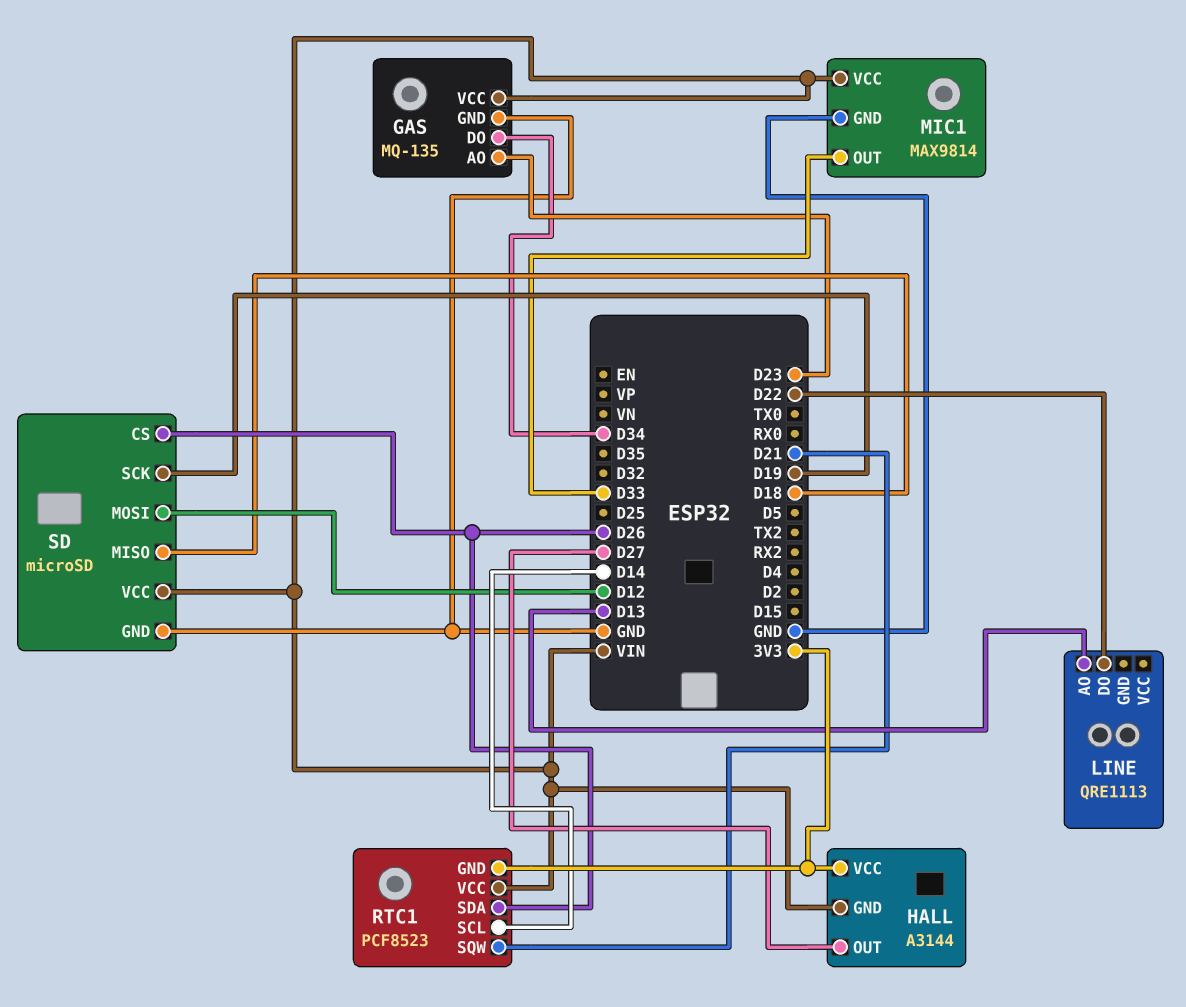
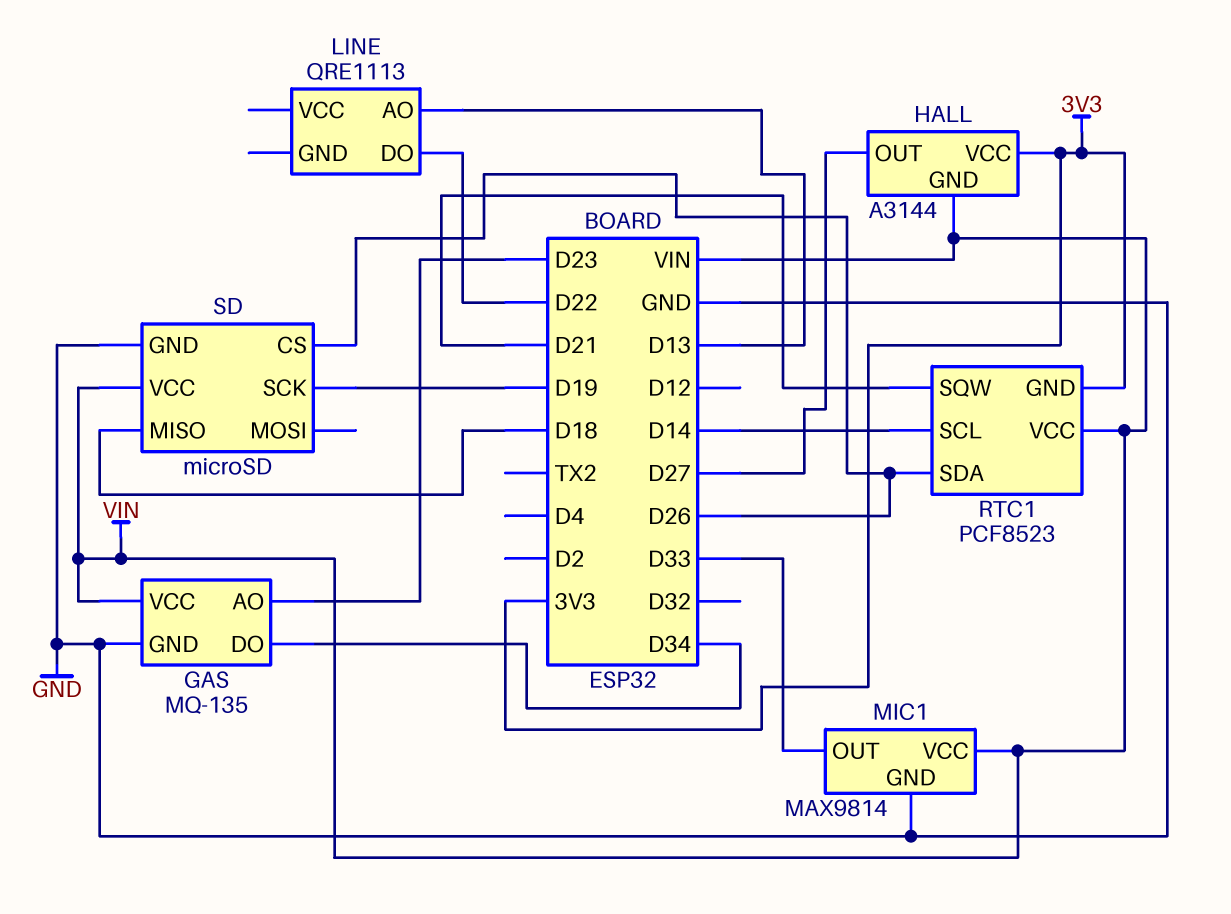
SD pin MOSI: D12 -> none

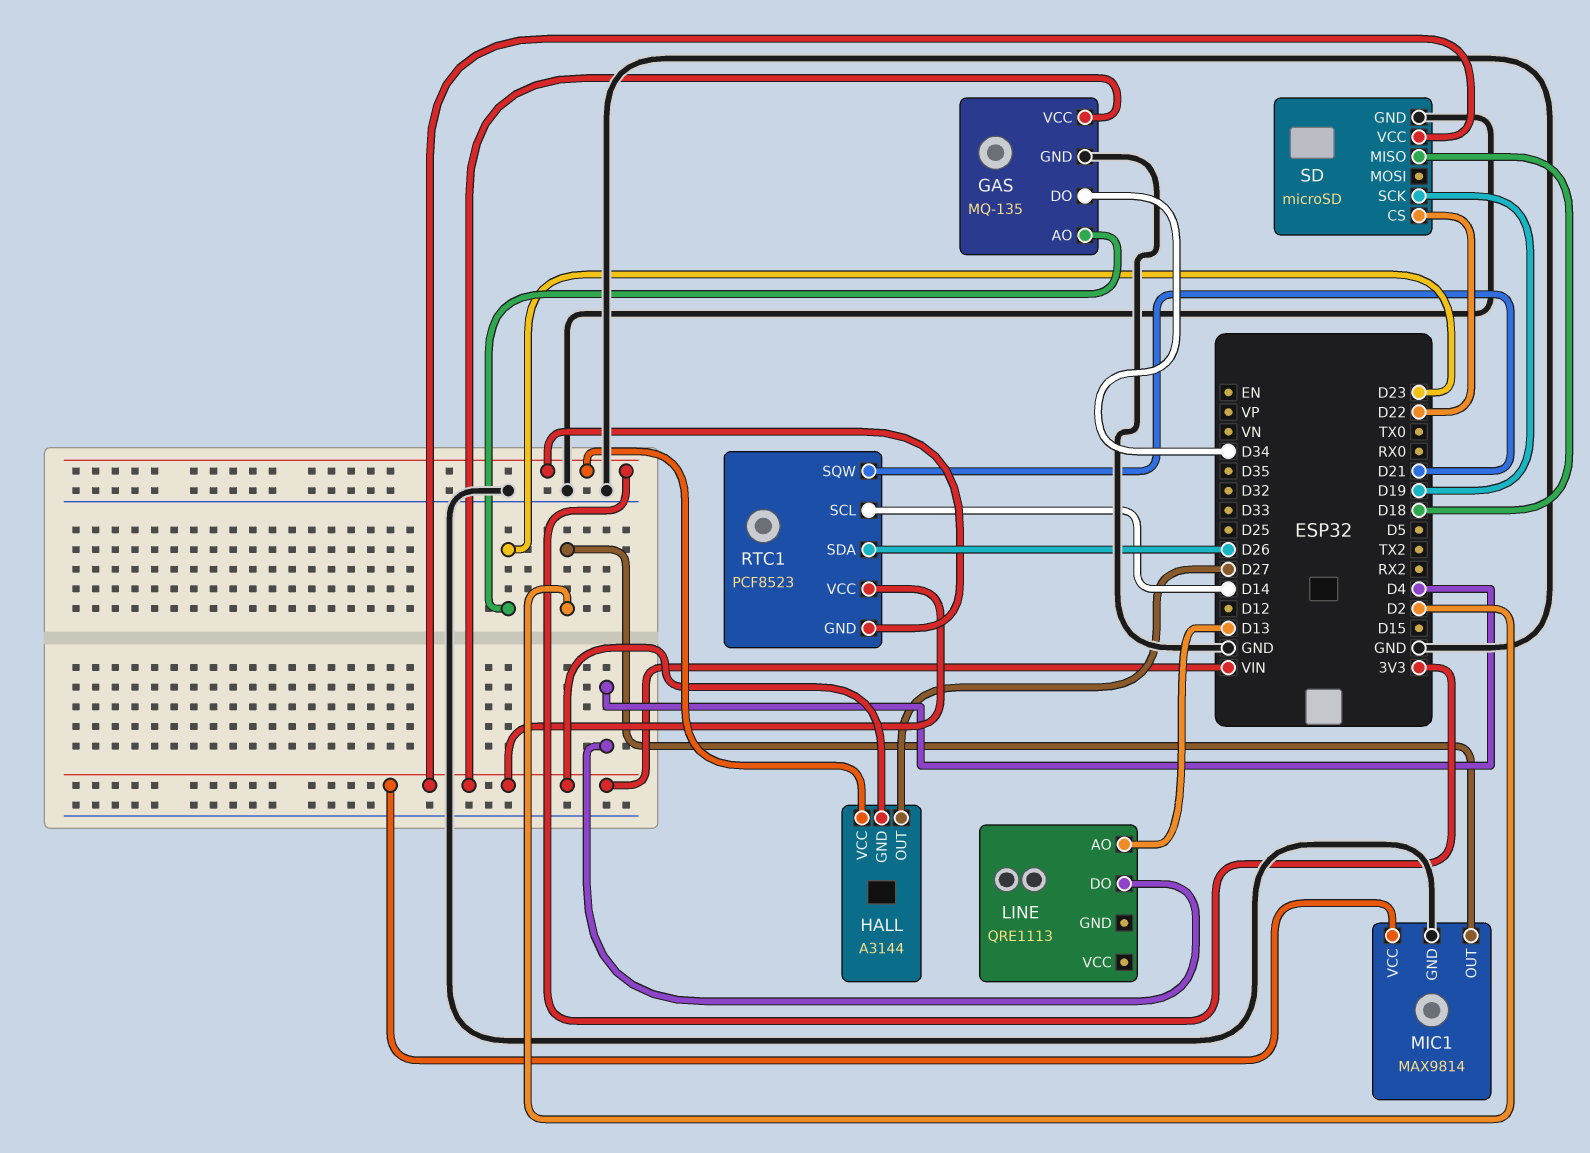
LINE pin DO: D22 -> D4
MIC1 pin OUT: D33 -> D2
SD pin CS: D26 -> D22

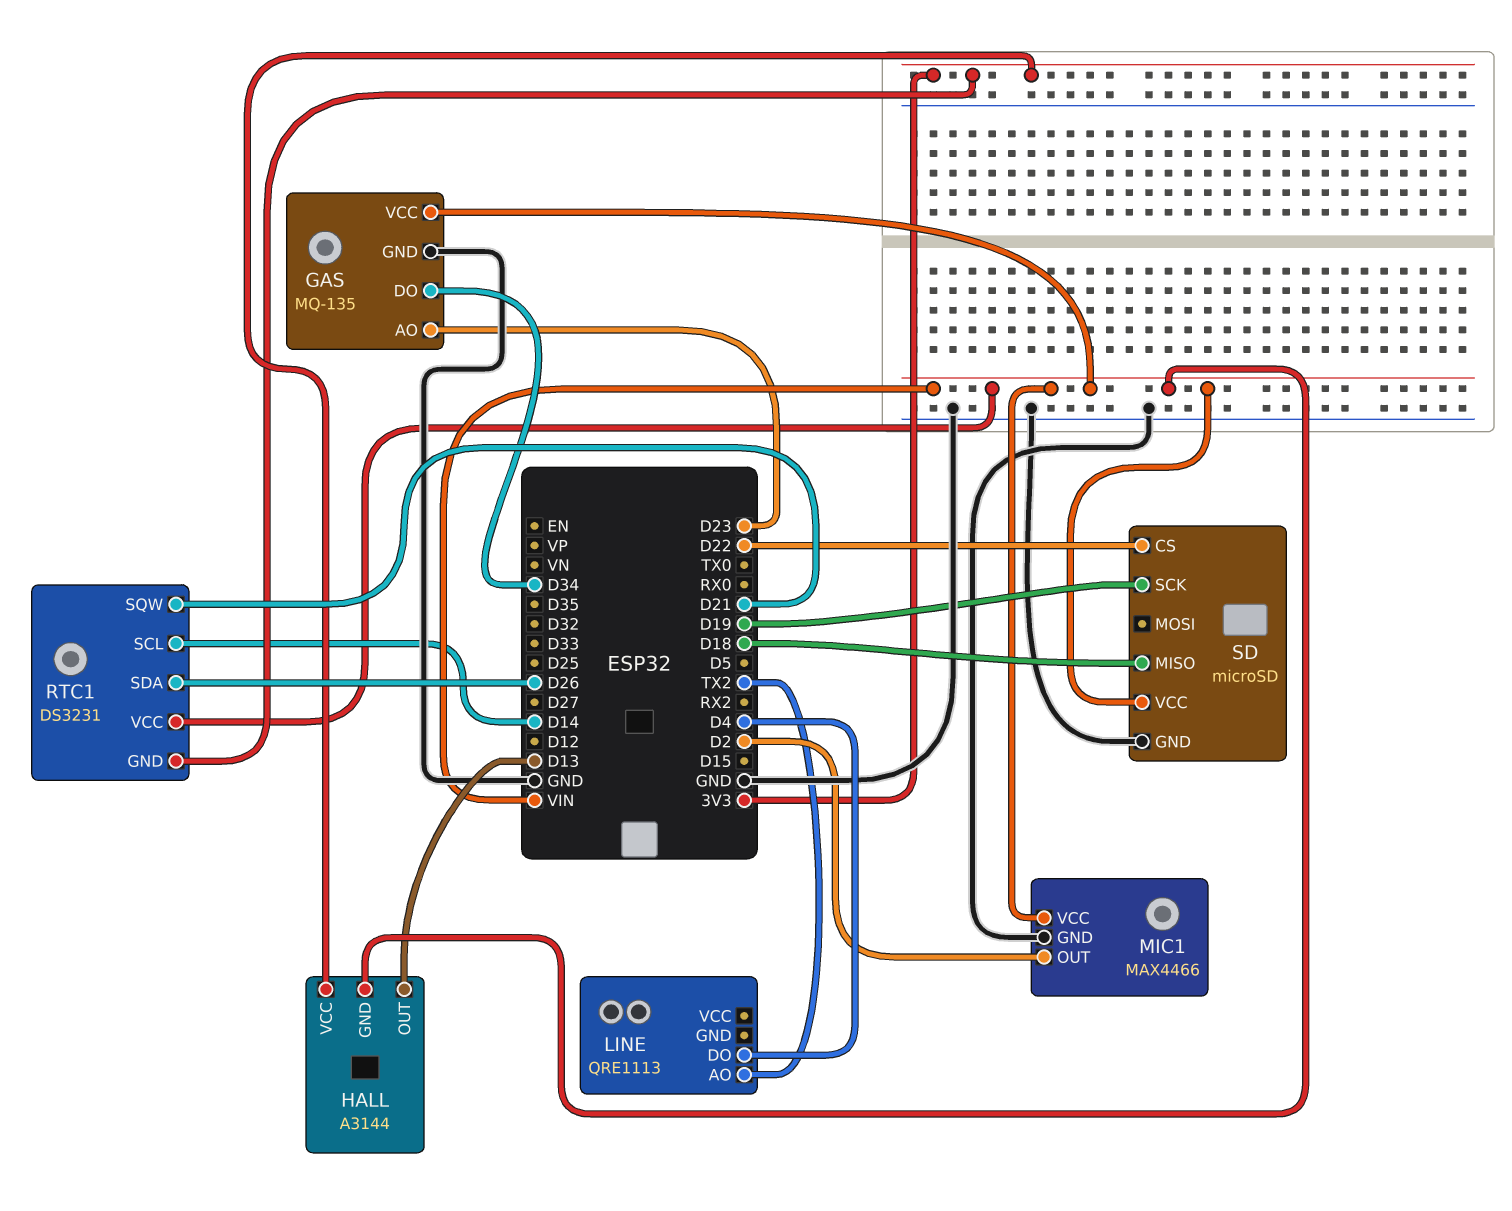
HALL pin OUT: D27 -> D13
LINE pin AO: D13 -> TX2
MIC1: MAX9814 -> MAX4466
RTC1: PCF8523 -> DS3231

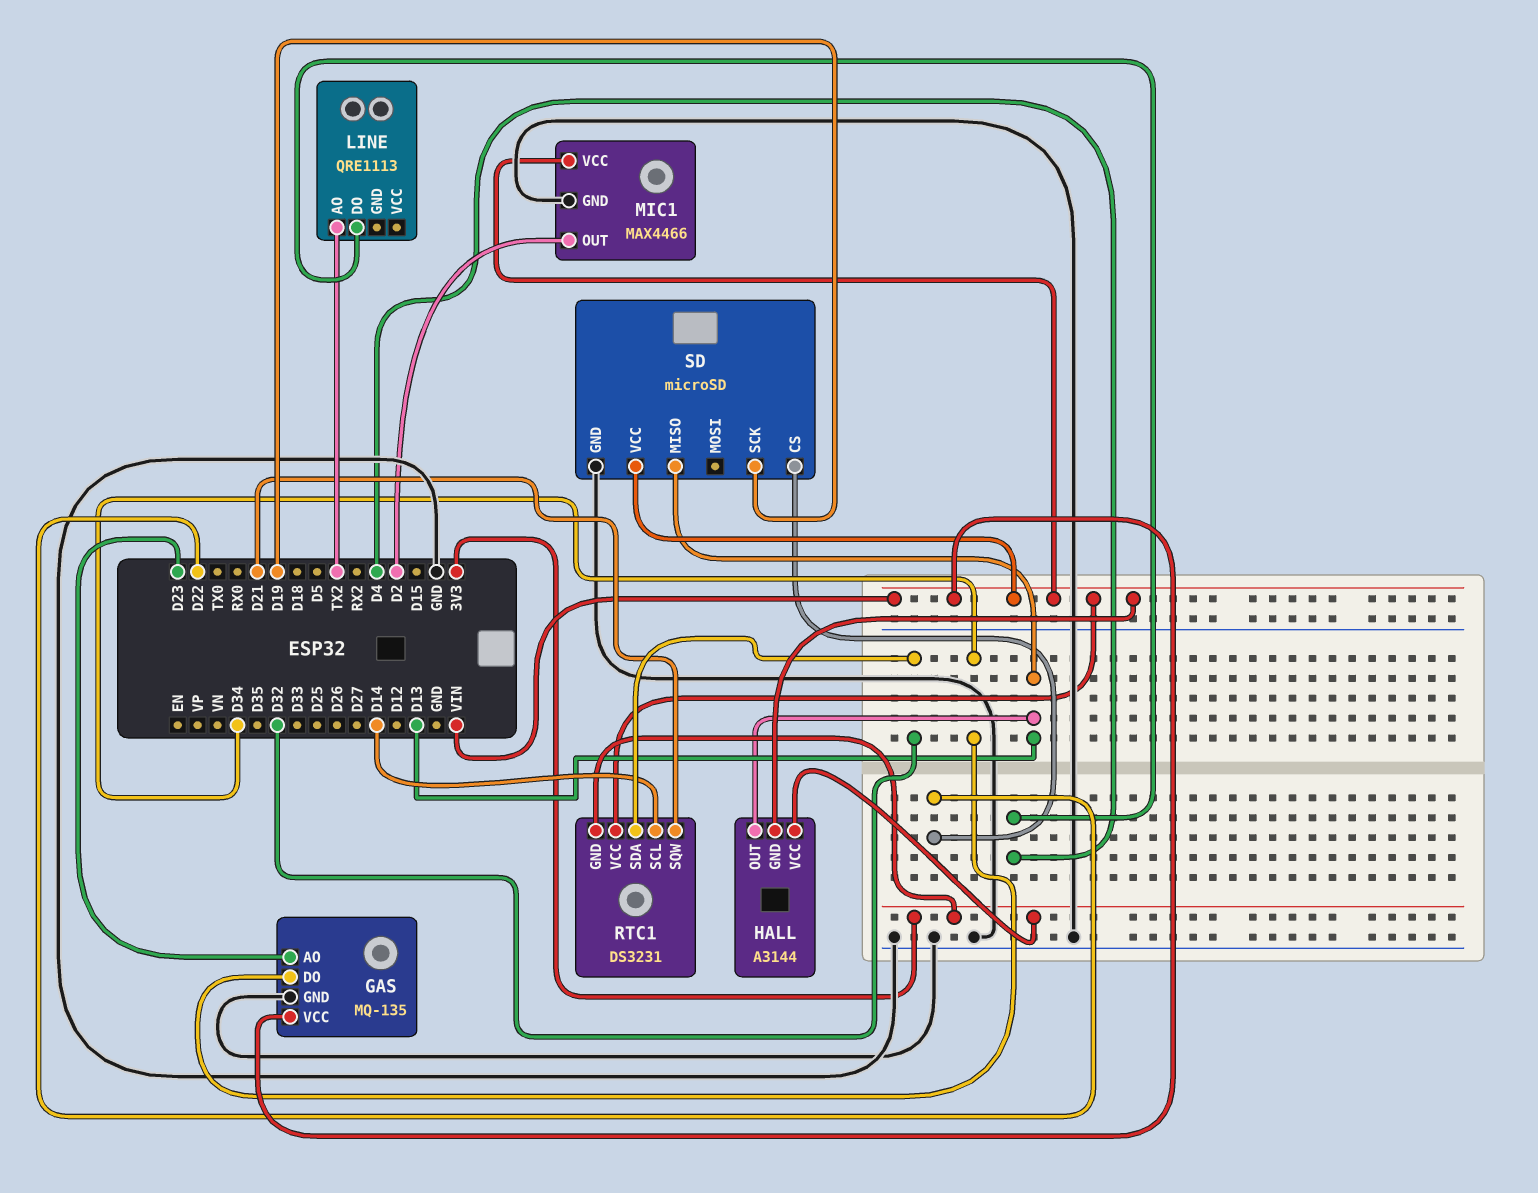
RTC1 pin SDA: D26 -> D32
SD pin MISO: D18 -> D13

